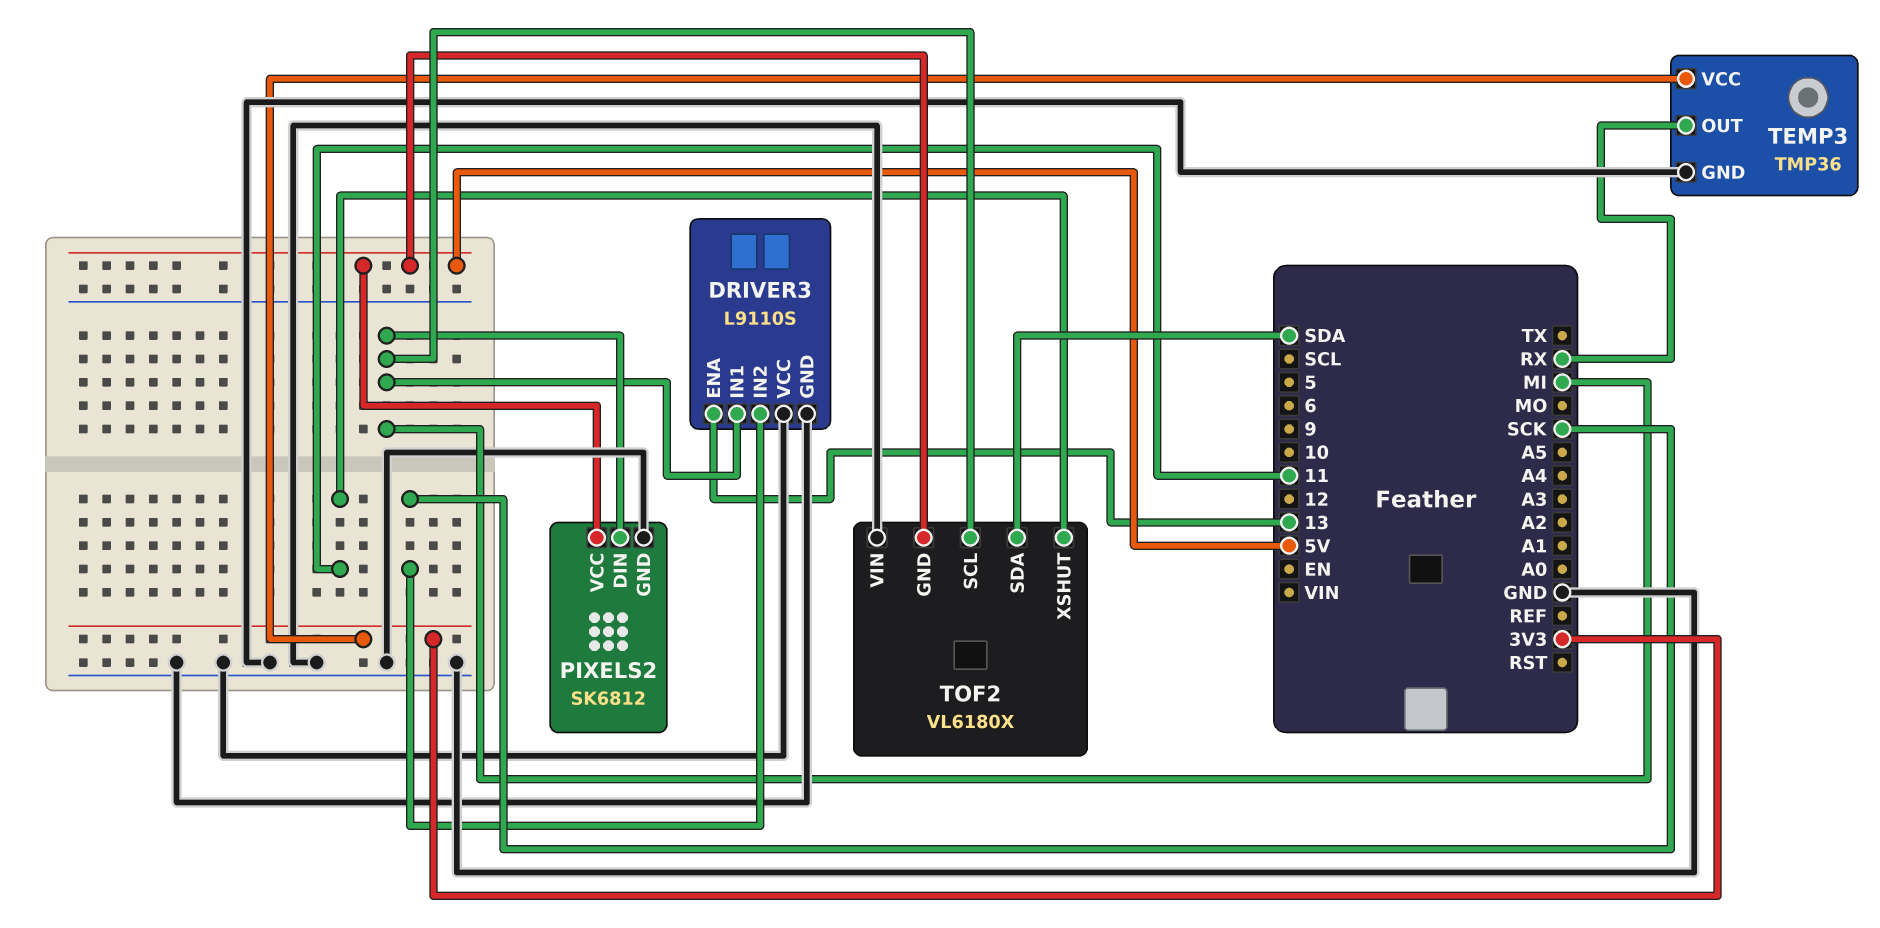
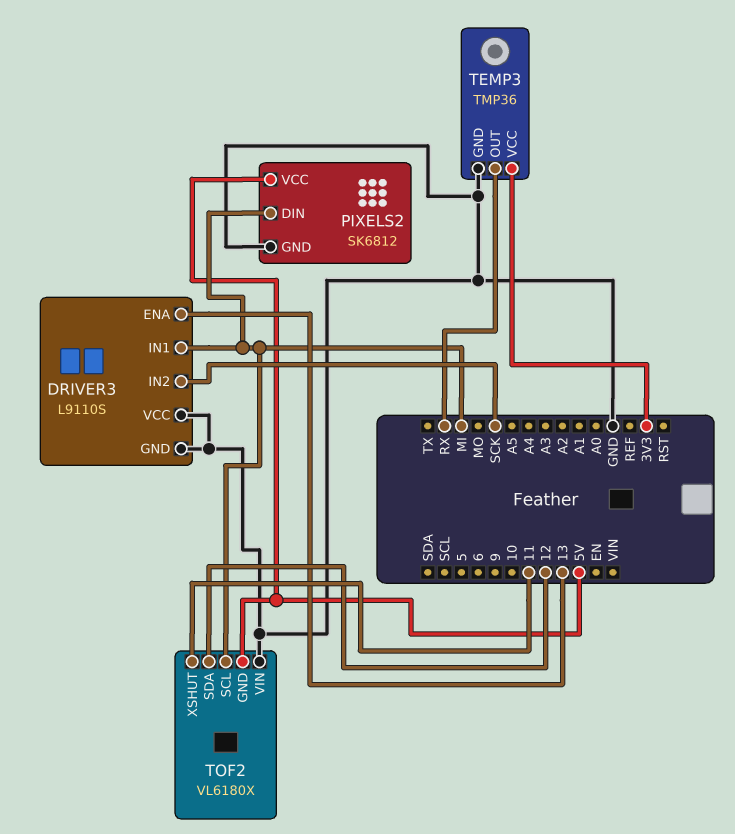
TOF2 pin SDA: SDA -> 12

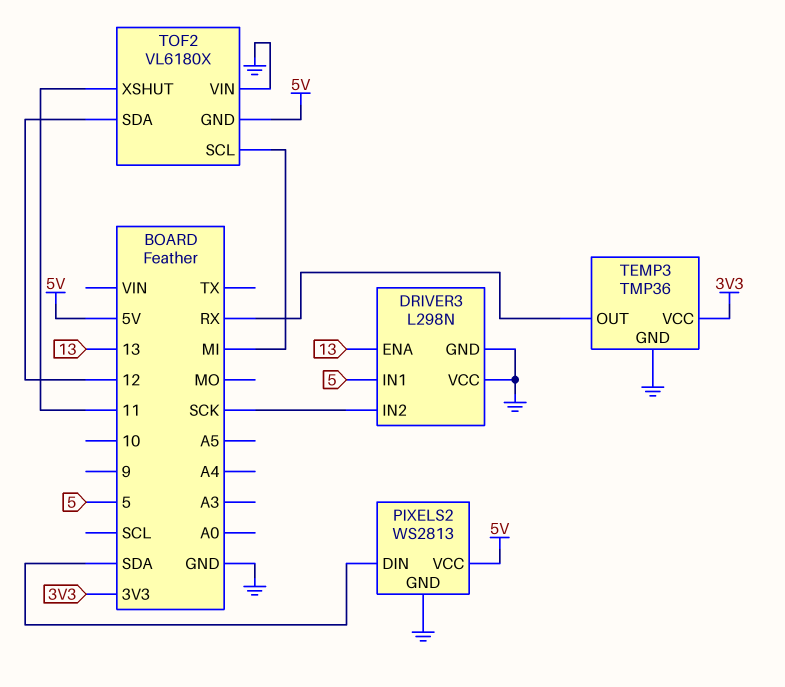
DRIVER3: L9110S -> L298N
DRIVER3 pin IN1: MI -> 5
PIXELS2: SK6812 -> WS2813
PIXELS2 pin DIN: MI -> SDA

